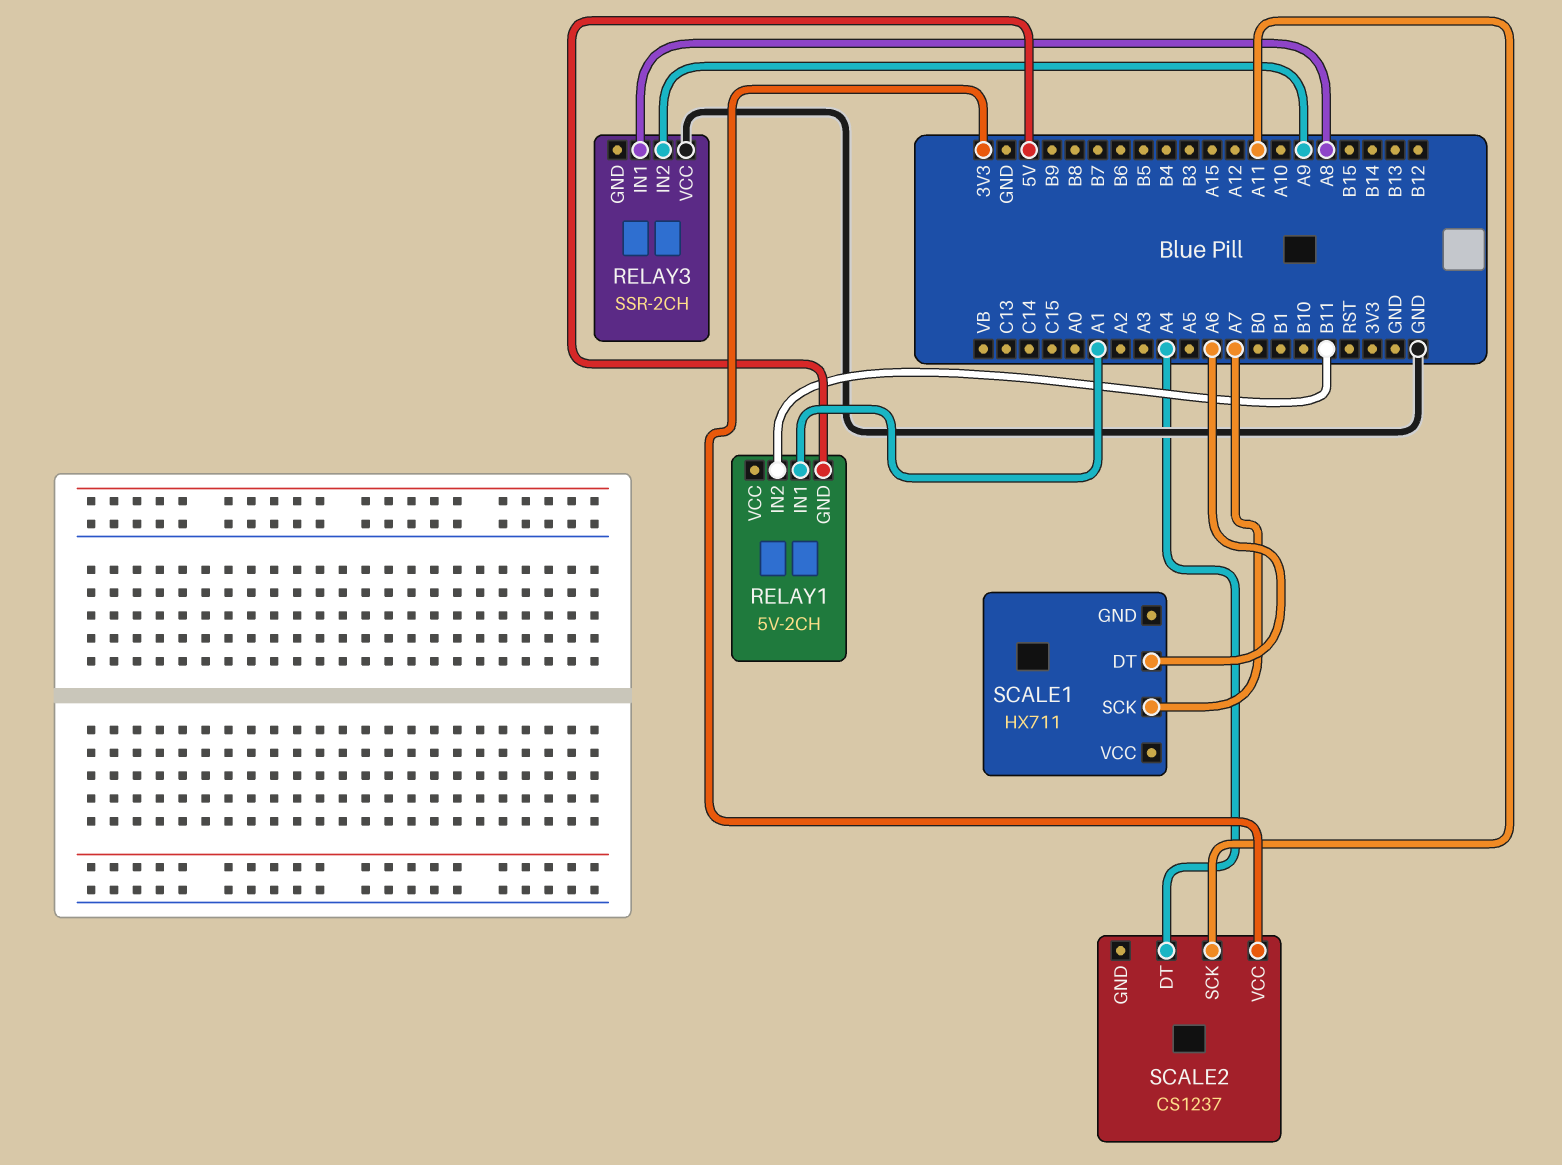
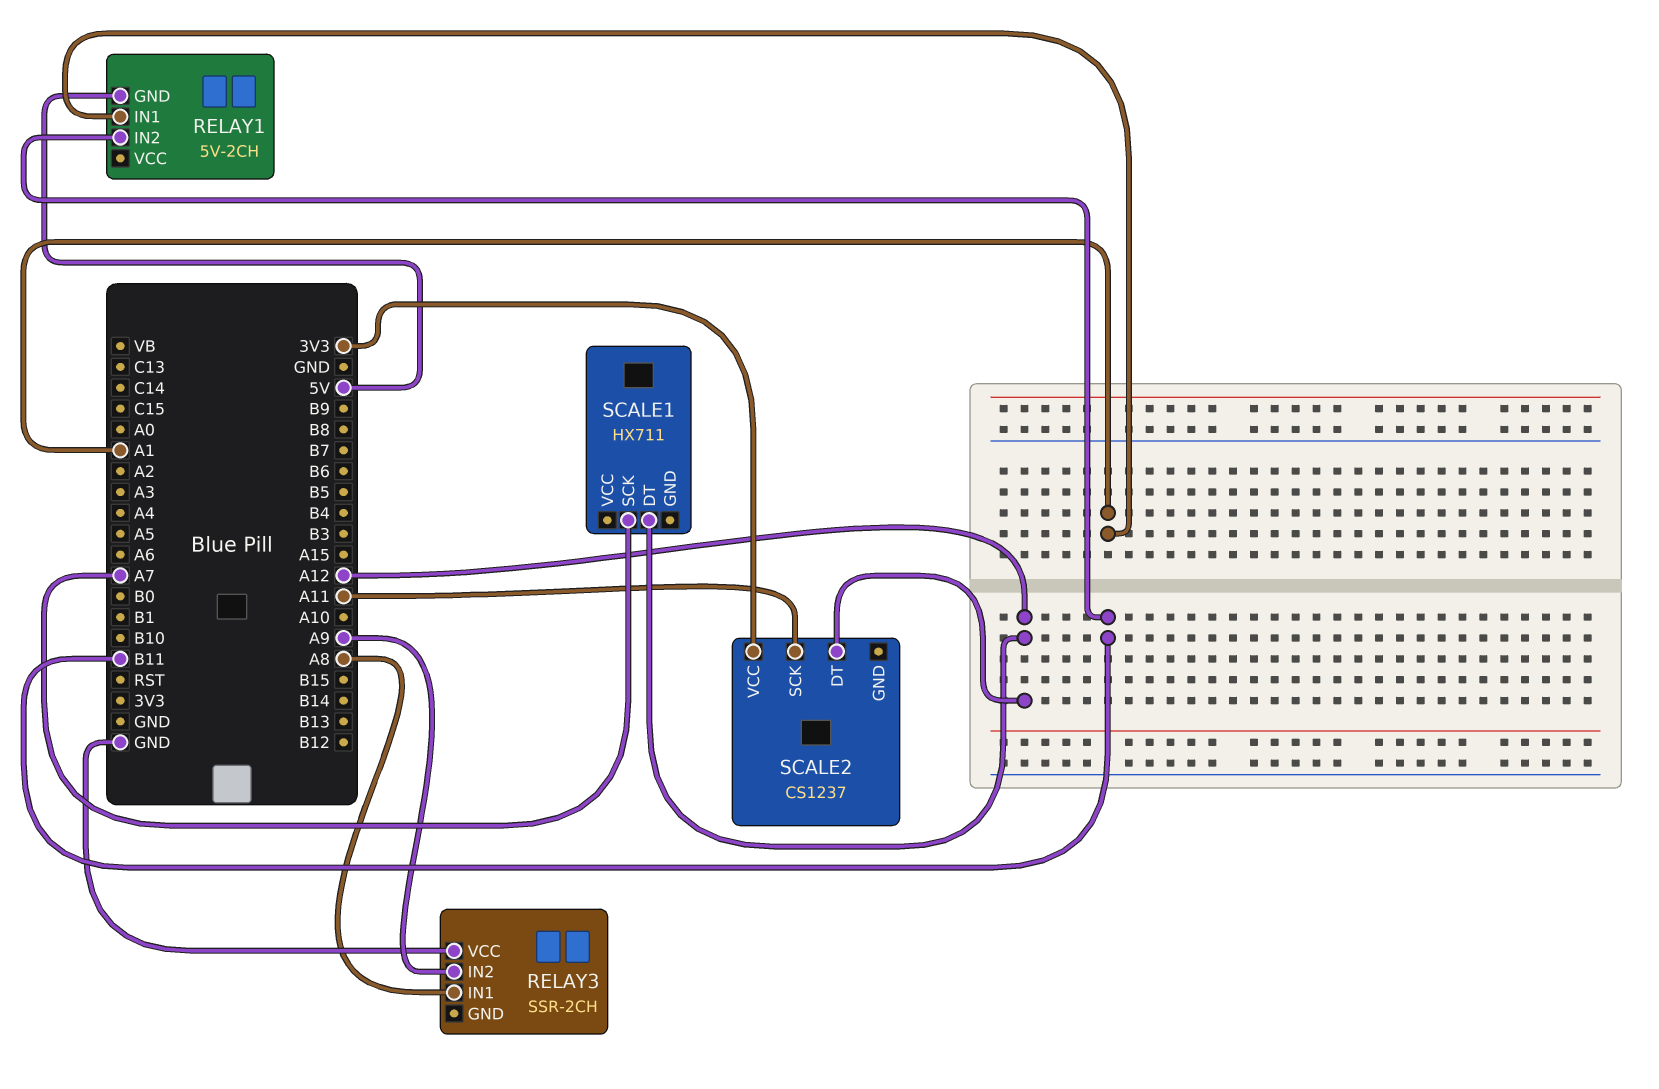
SCALE1 pin DT: A6 -> A12
SCALE2 pin DT: A4 -> A12

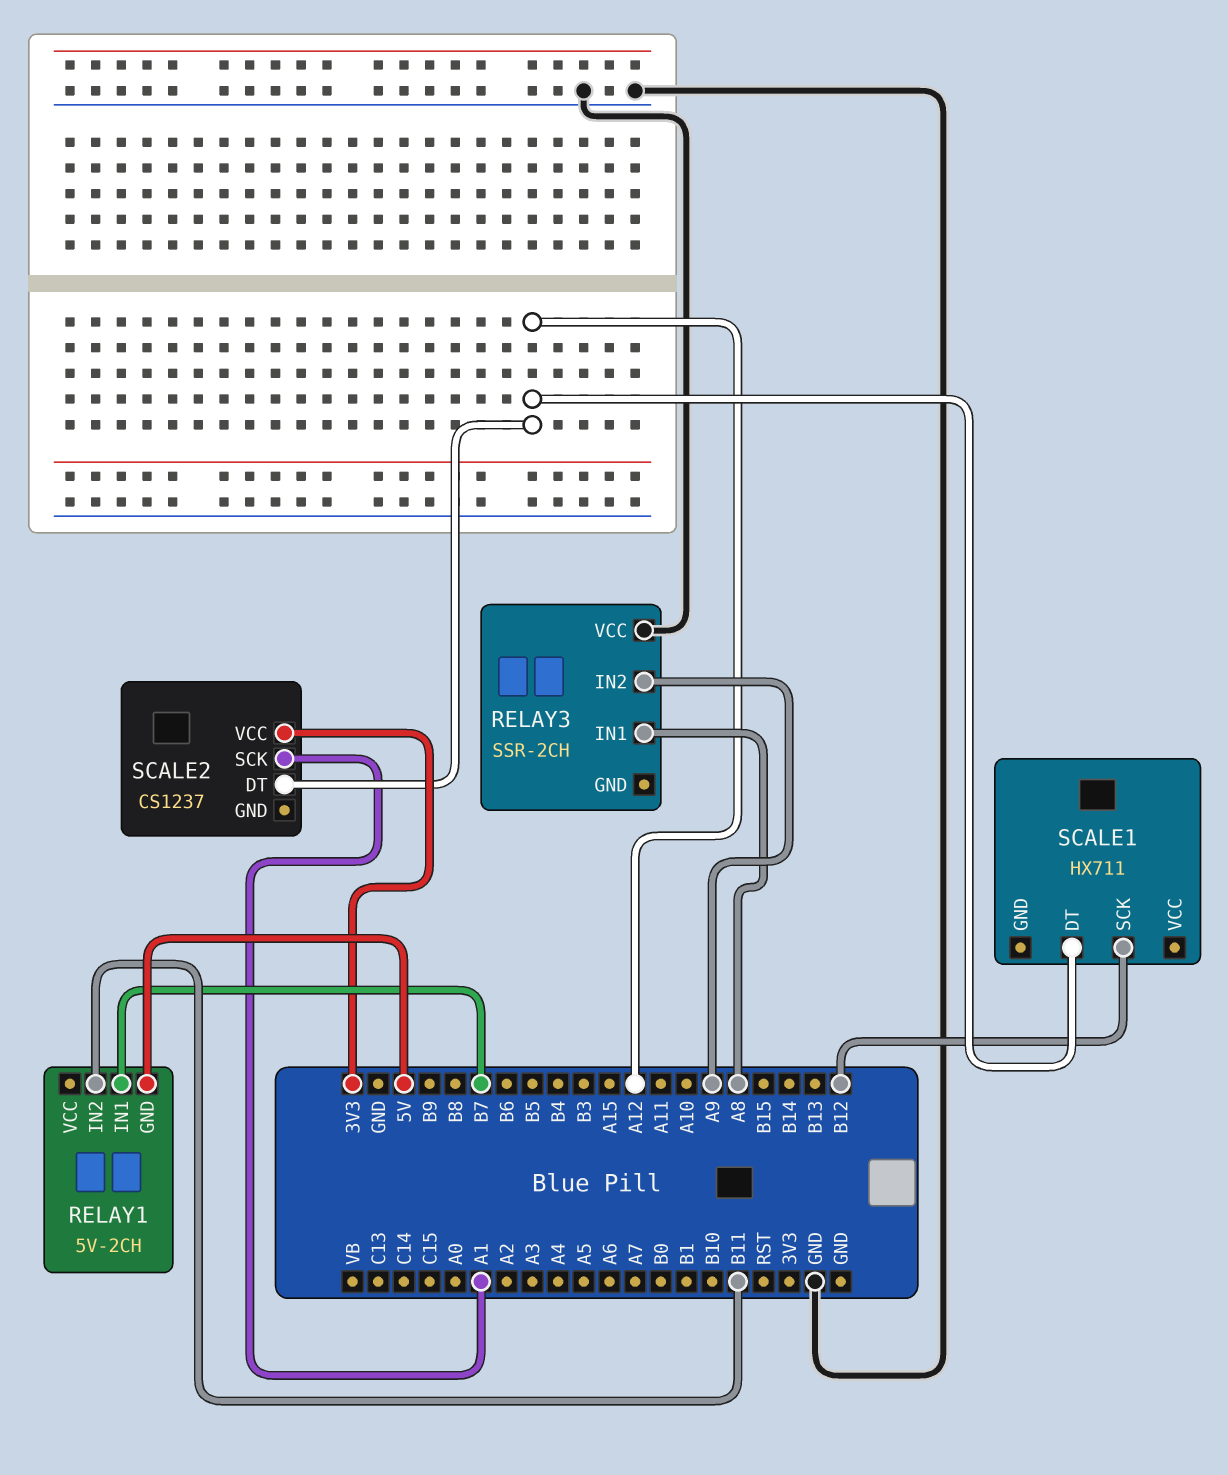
RELAY1 pin IN1: A1 -> B7
SCALE1 pin SCK: A7 -> B12
SCALE2 pin SCK: A11 -> A1

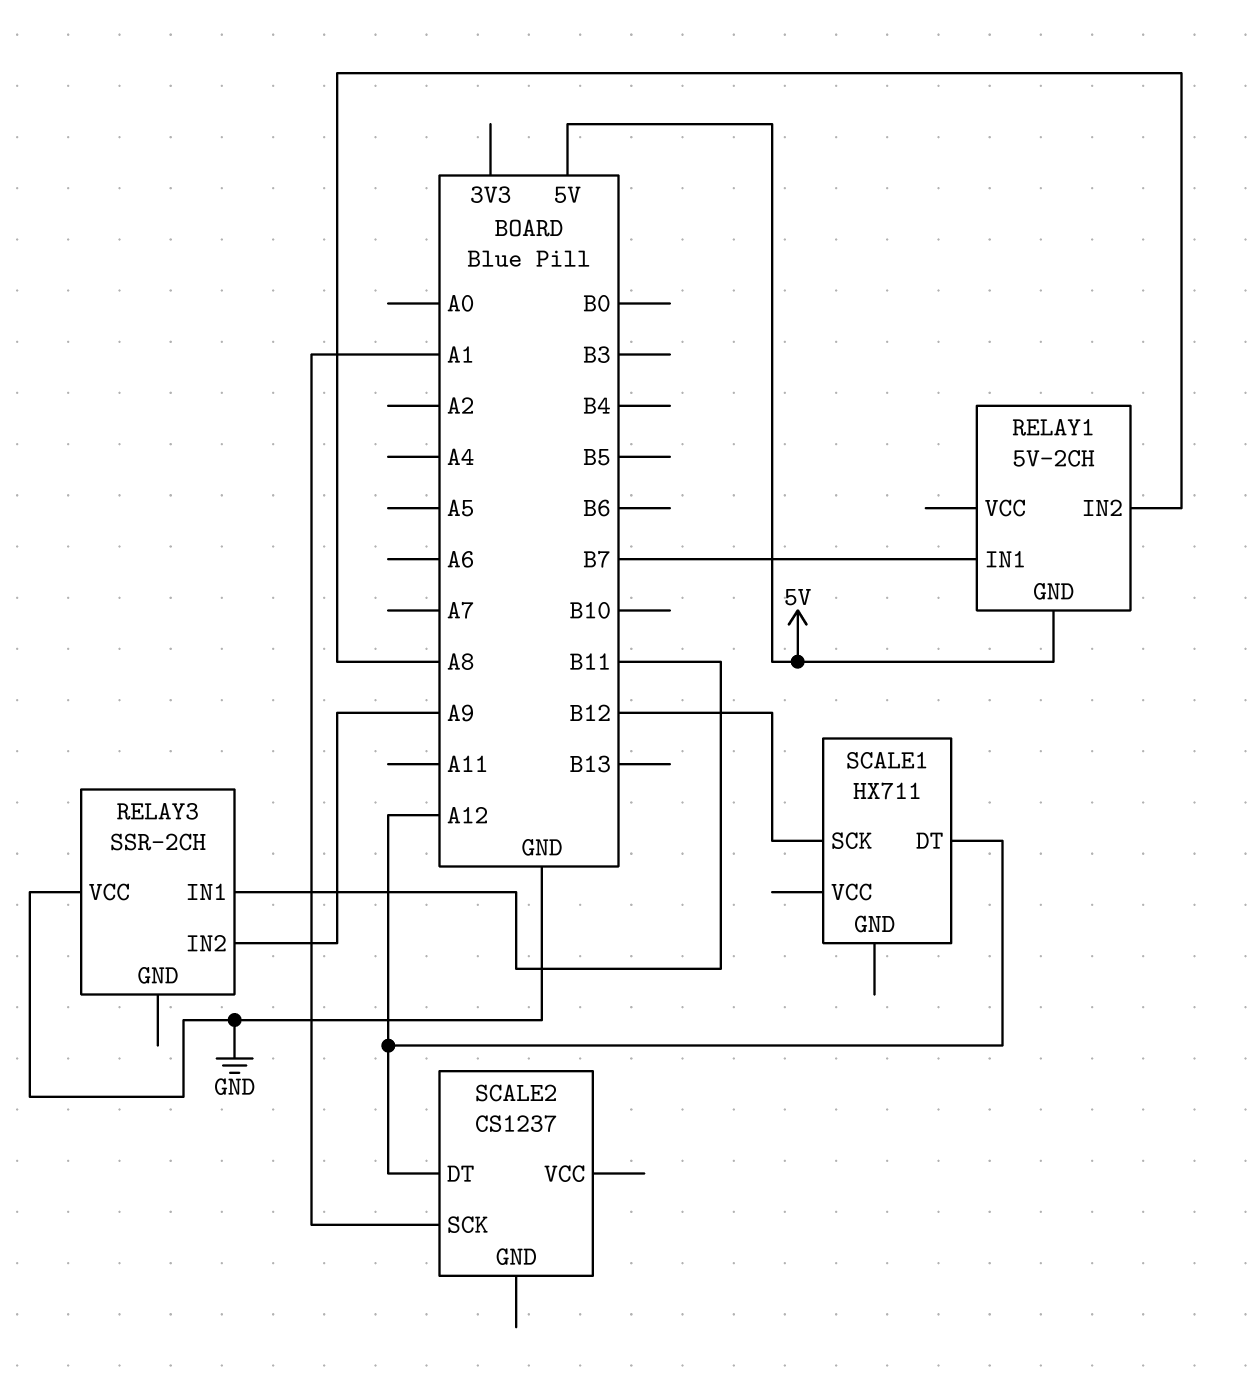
RELAY1 pin IN2: B11 -> A8
RELAY3 pin IN1: A8 -> B11
SCALE2 pin VCC: 3V3 -> none

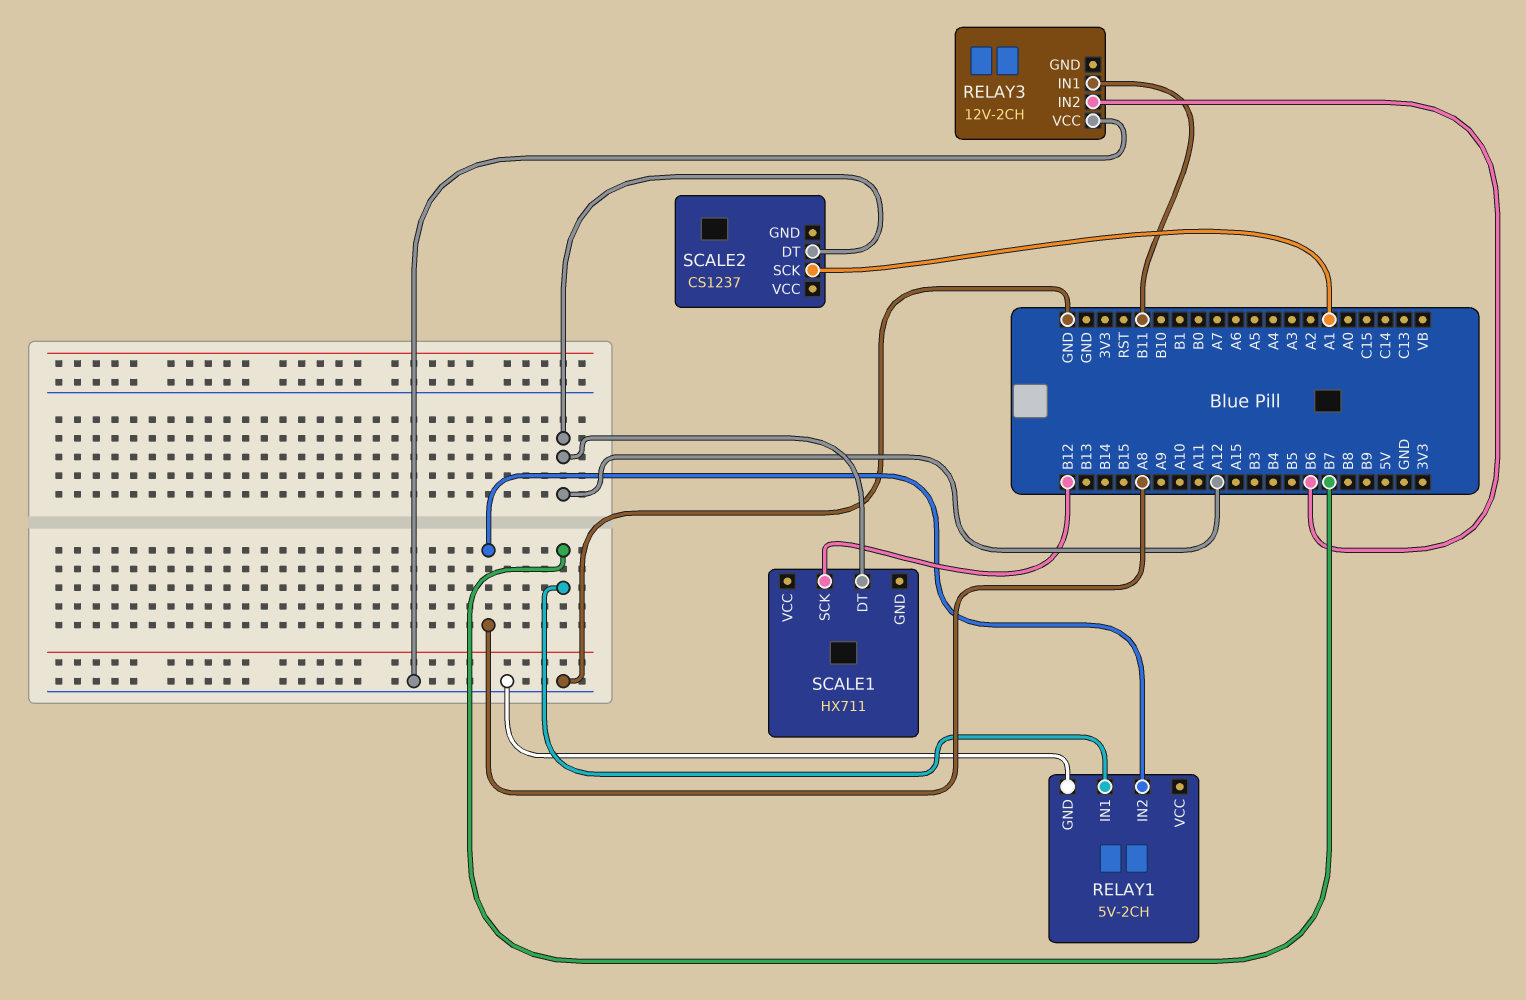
RELAY1 pin GND: 5V -> GND
RELAY3: SSR-2CH -> 12V-2CH
RELAY3 pin IN2: A9 -> B6

